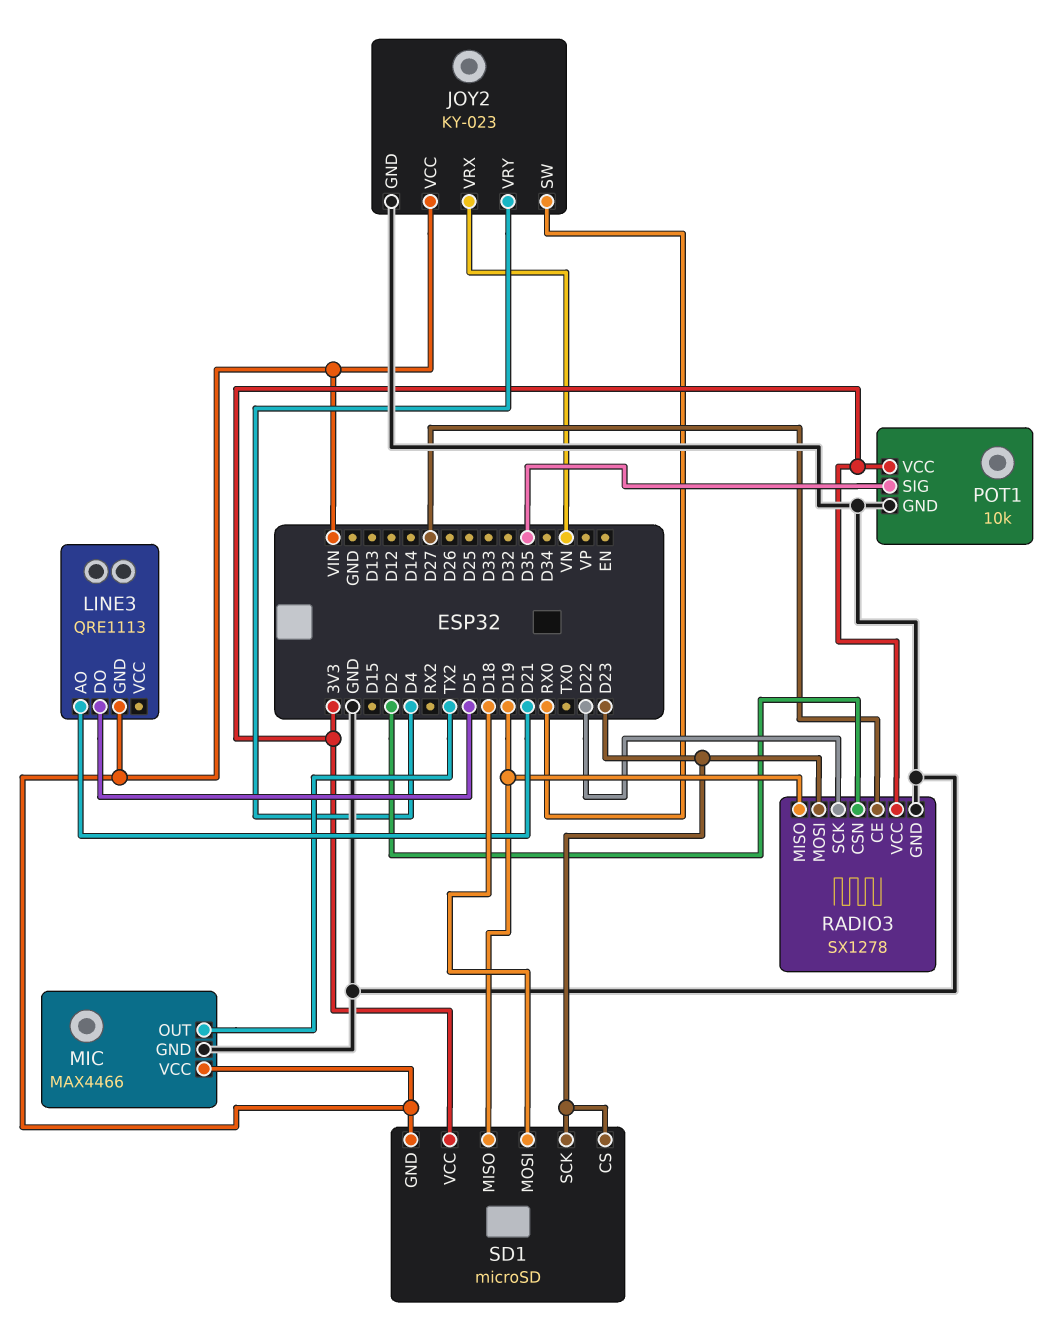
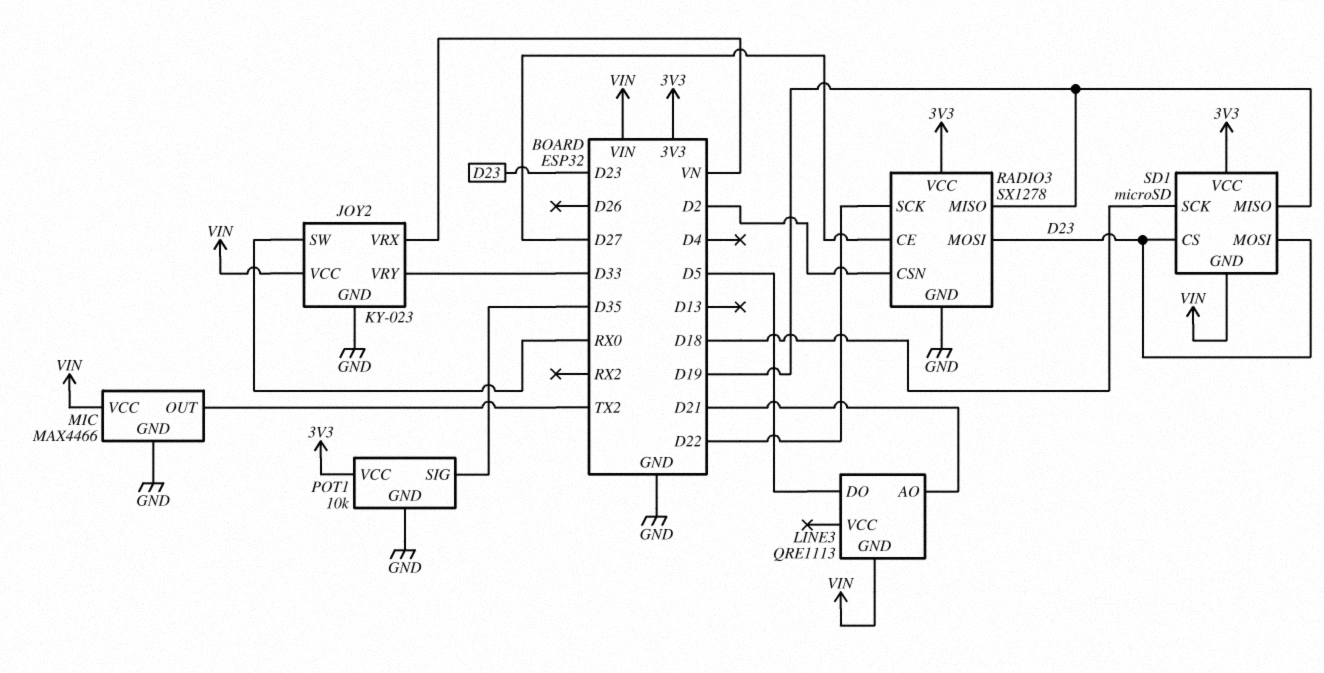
JOY2 pin VRY: D4 -> D33
SD1 pin MOSI: D18 -> D23
SD1 pin SCK: D23 -> D18

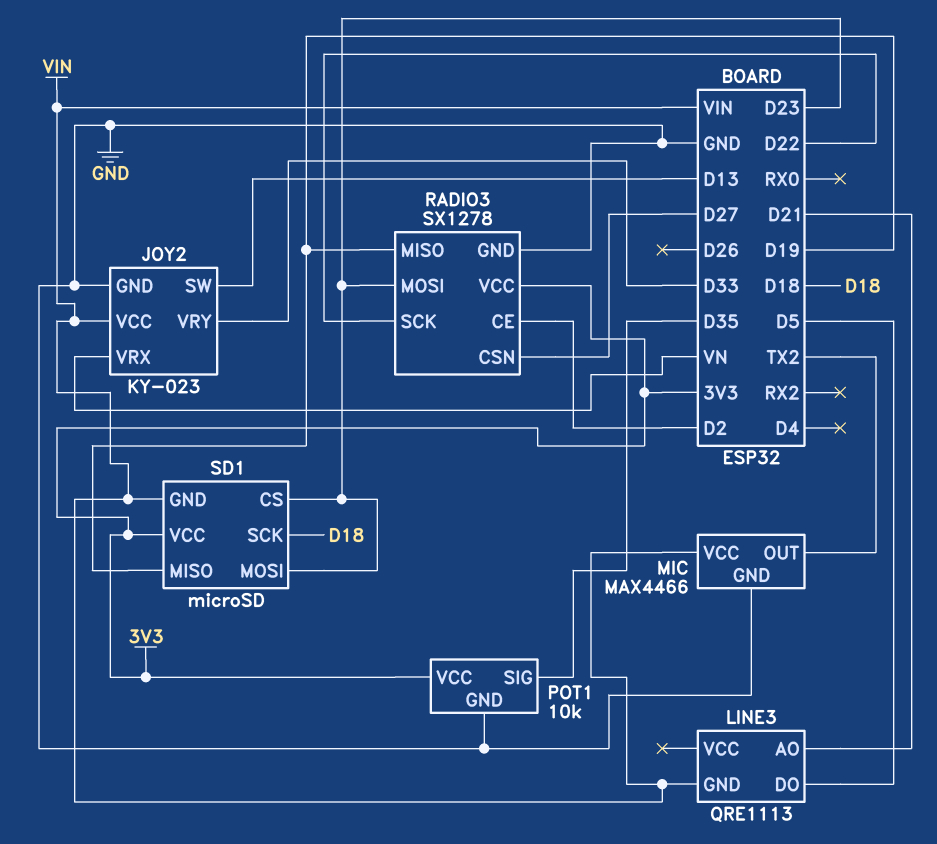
JOY2 pin SW: RX0 -> D13
RADIO3 pin CE: D27 -> D2
RADIO3 pin CSN: D2 -> D27

